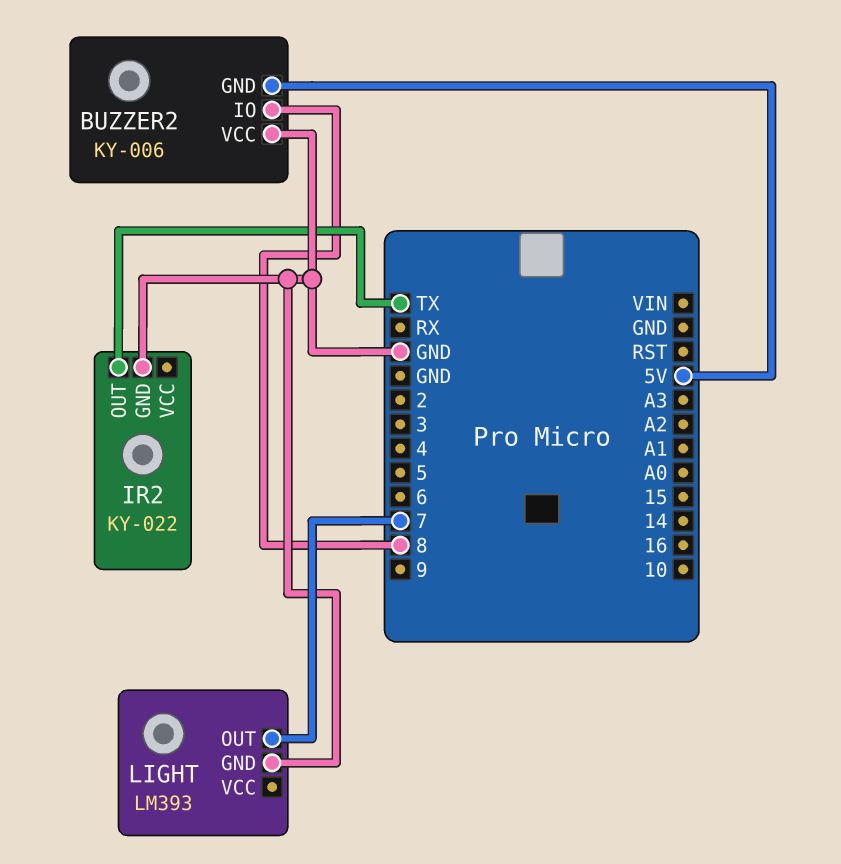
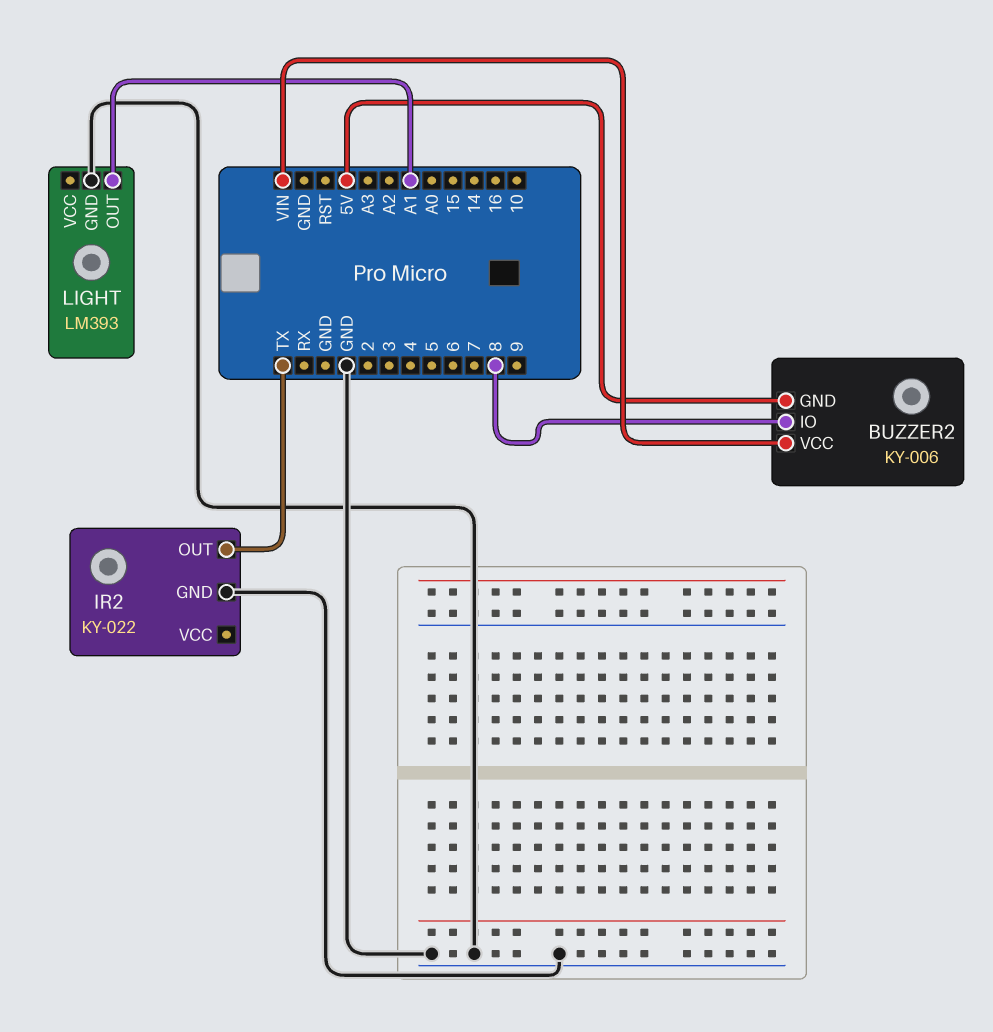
BUZZER2 pin VCC: GND -> VIN
LIGHT pin OUT: 7 -> A1

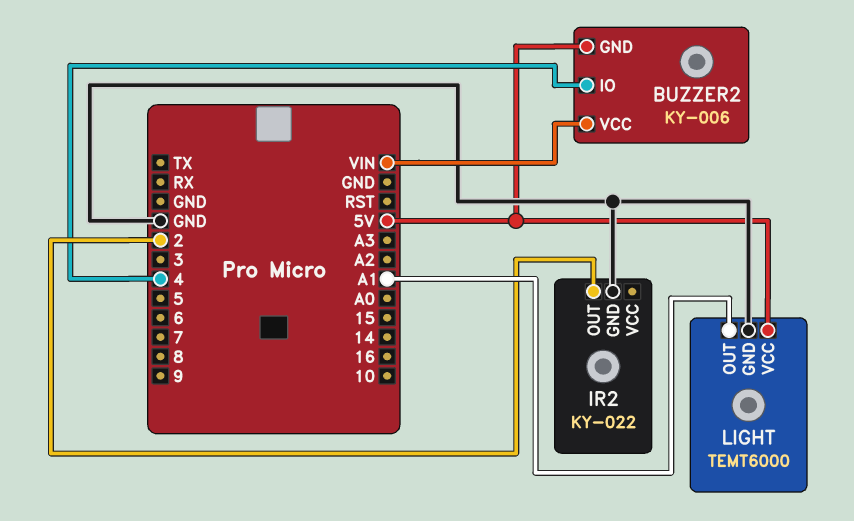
BUZZER2 pin IO: 8 -> 4
IR2 pin OUT: TX -> 2
LIGHT: LM393 -> TEMT6000
LIGHT pin VCC: none -> 5V

